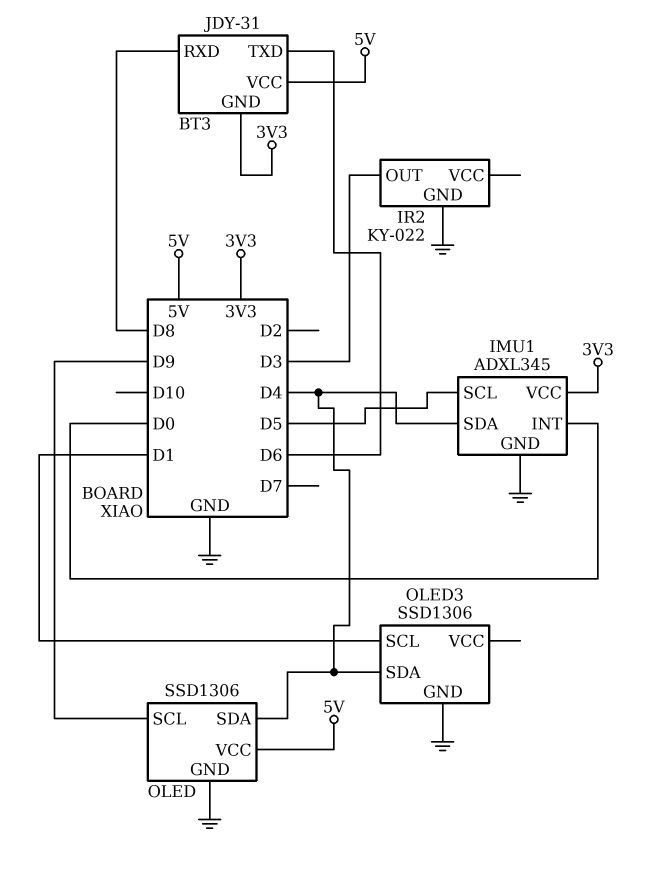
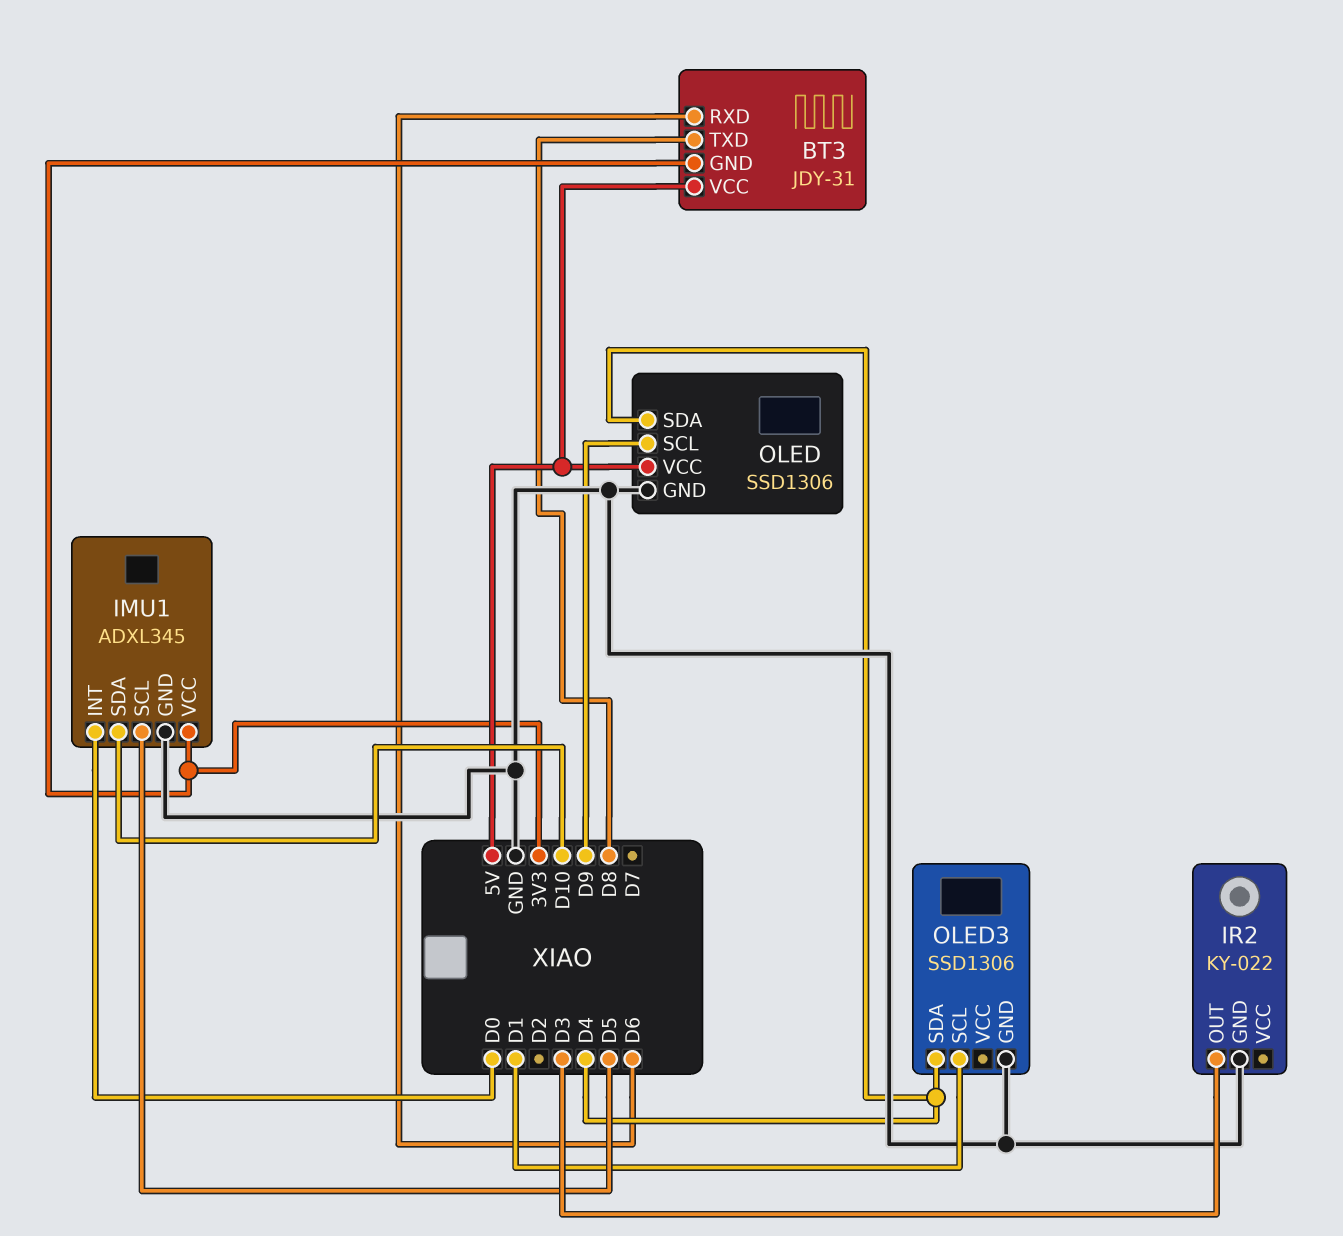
BT3 pin RXD: D8 -> D6
BT3 pin TXD: D6 -> D8
IMU1 pin SDA: D4 -> D10

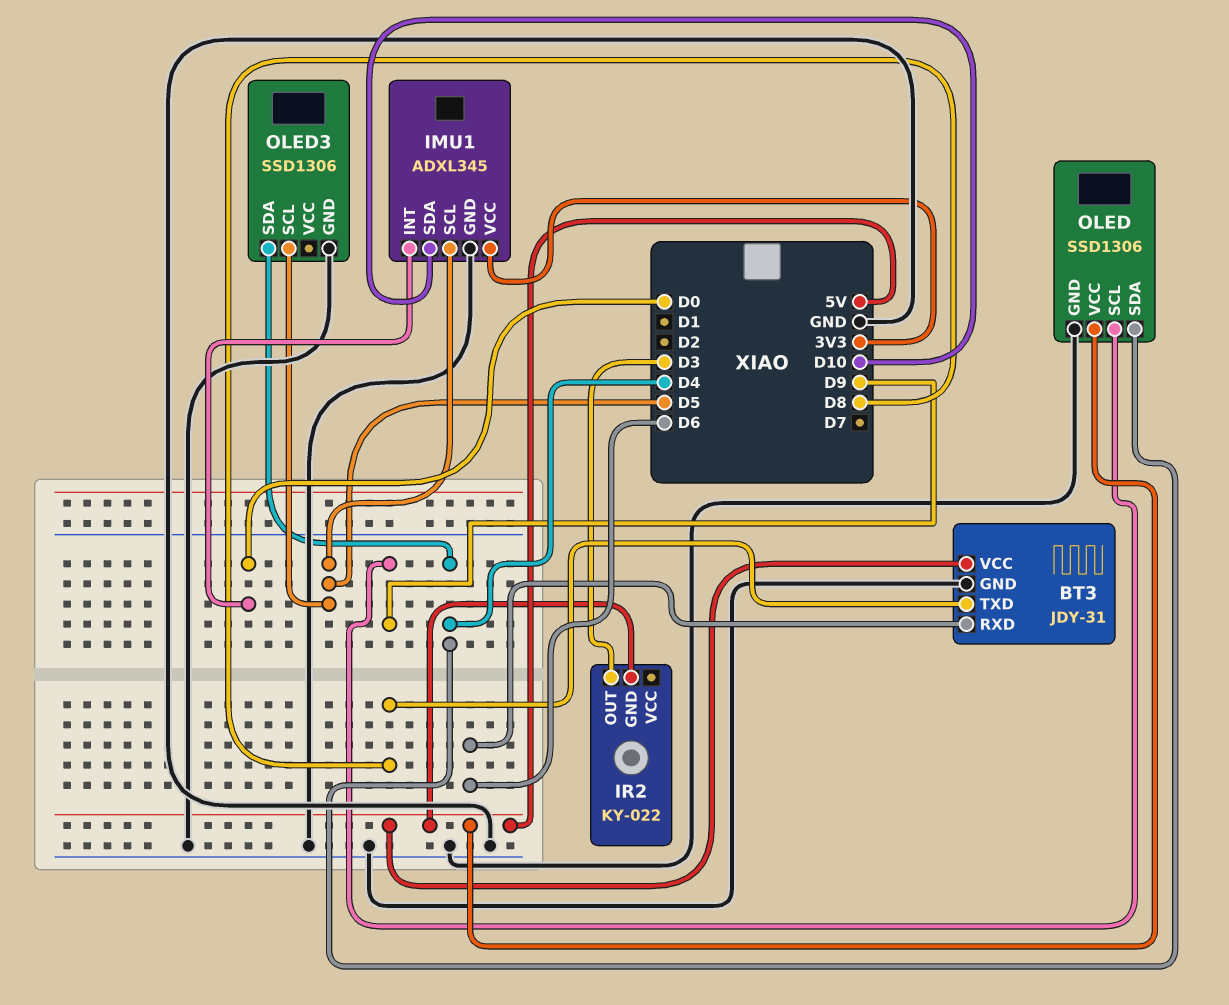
BT3 pin GND: 3V3 -> GND
IR2 pin GND: GND -> 5V
OLED3 pin SCL: D1 -> D5

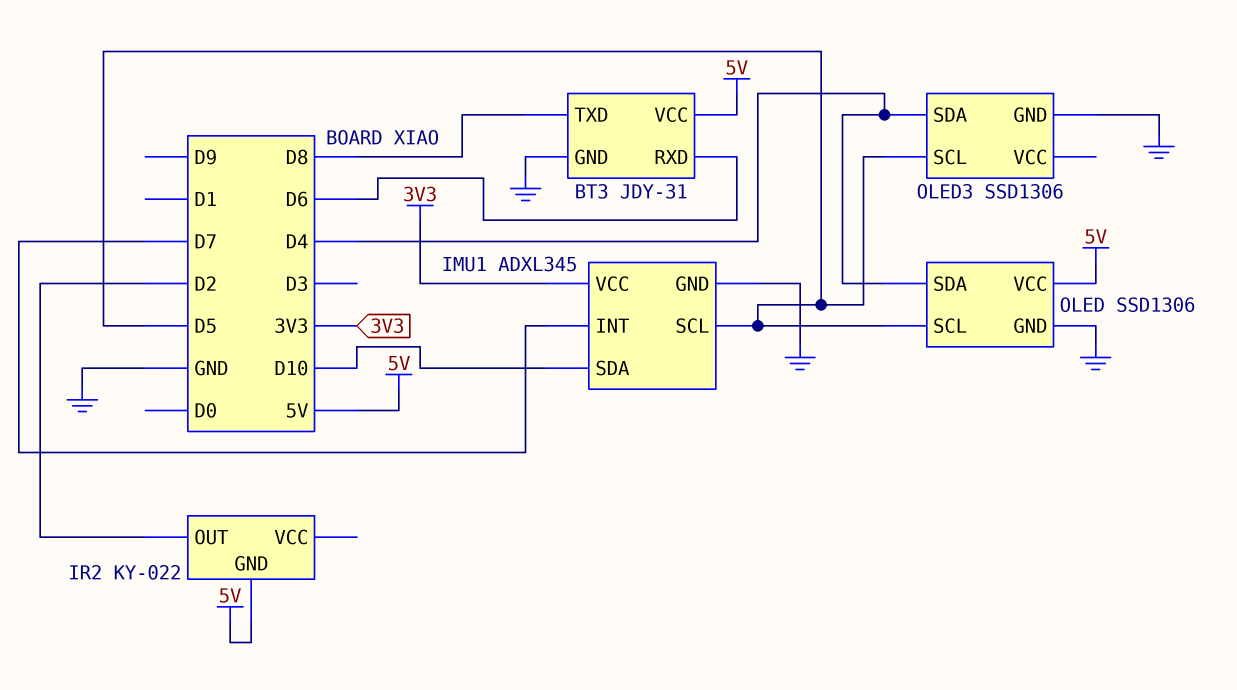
IMU1 pin INT: D0 -> D7
IR2 pin OUT: D3 -> D2
OLED pin SCL: D9 -> D5

